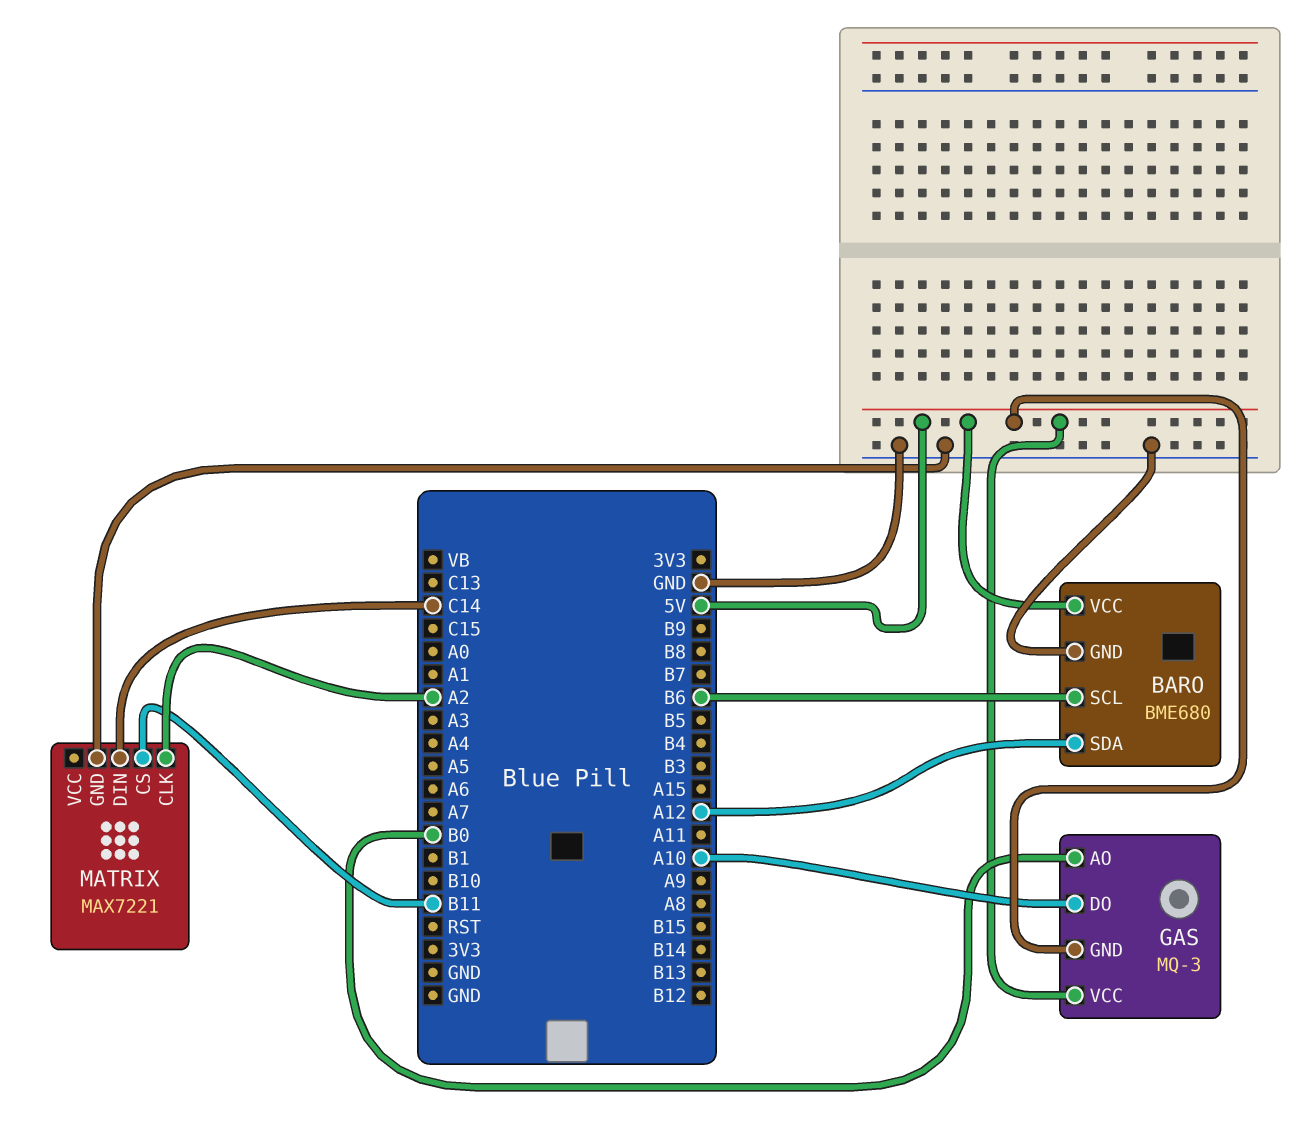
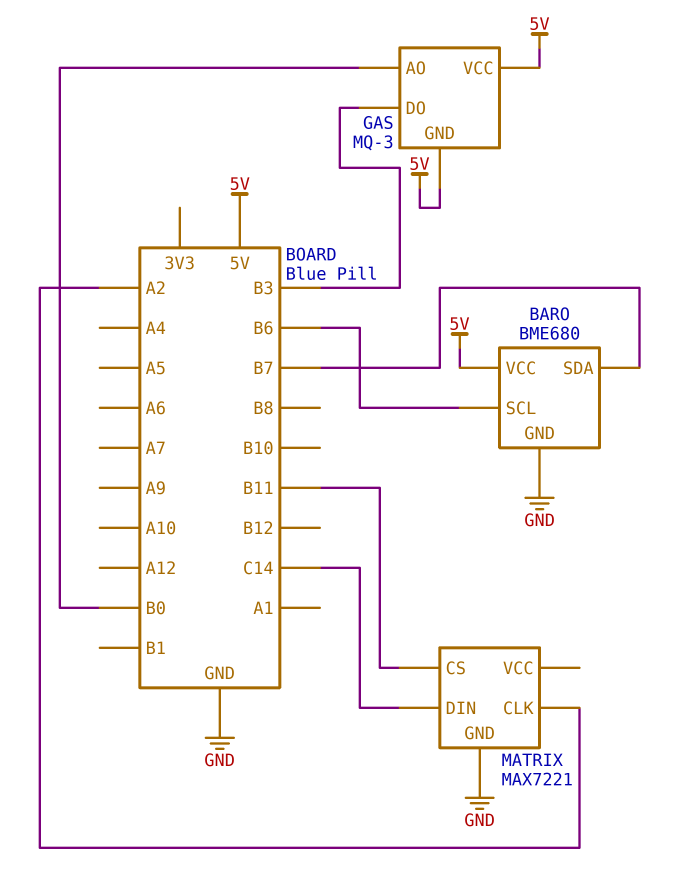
BARO pin SDA: A12 -> B7
GAS pin DO: A10 -> B3

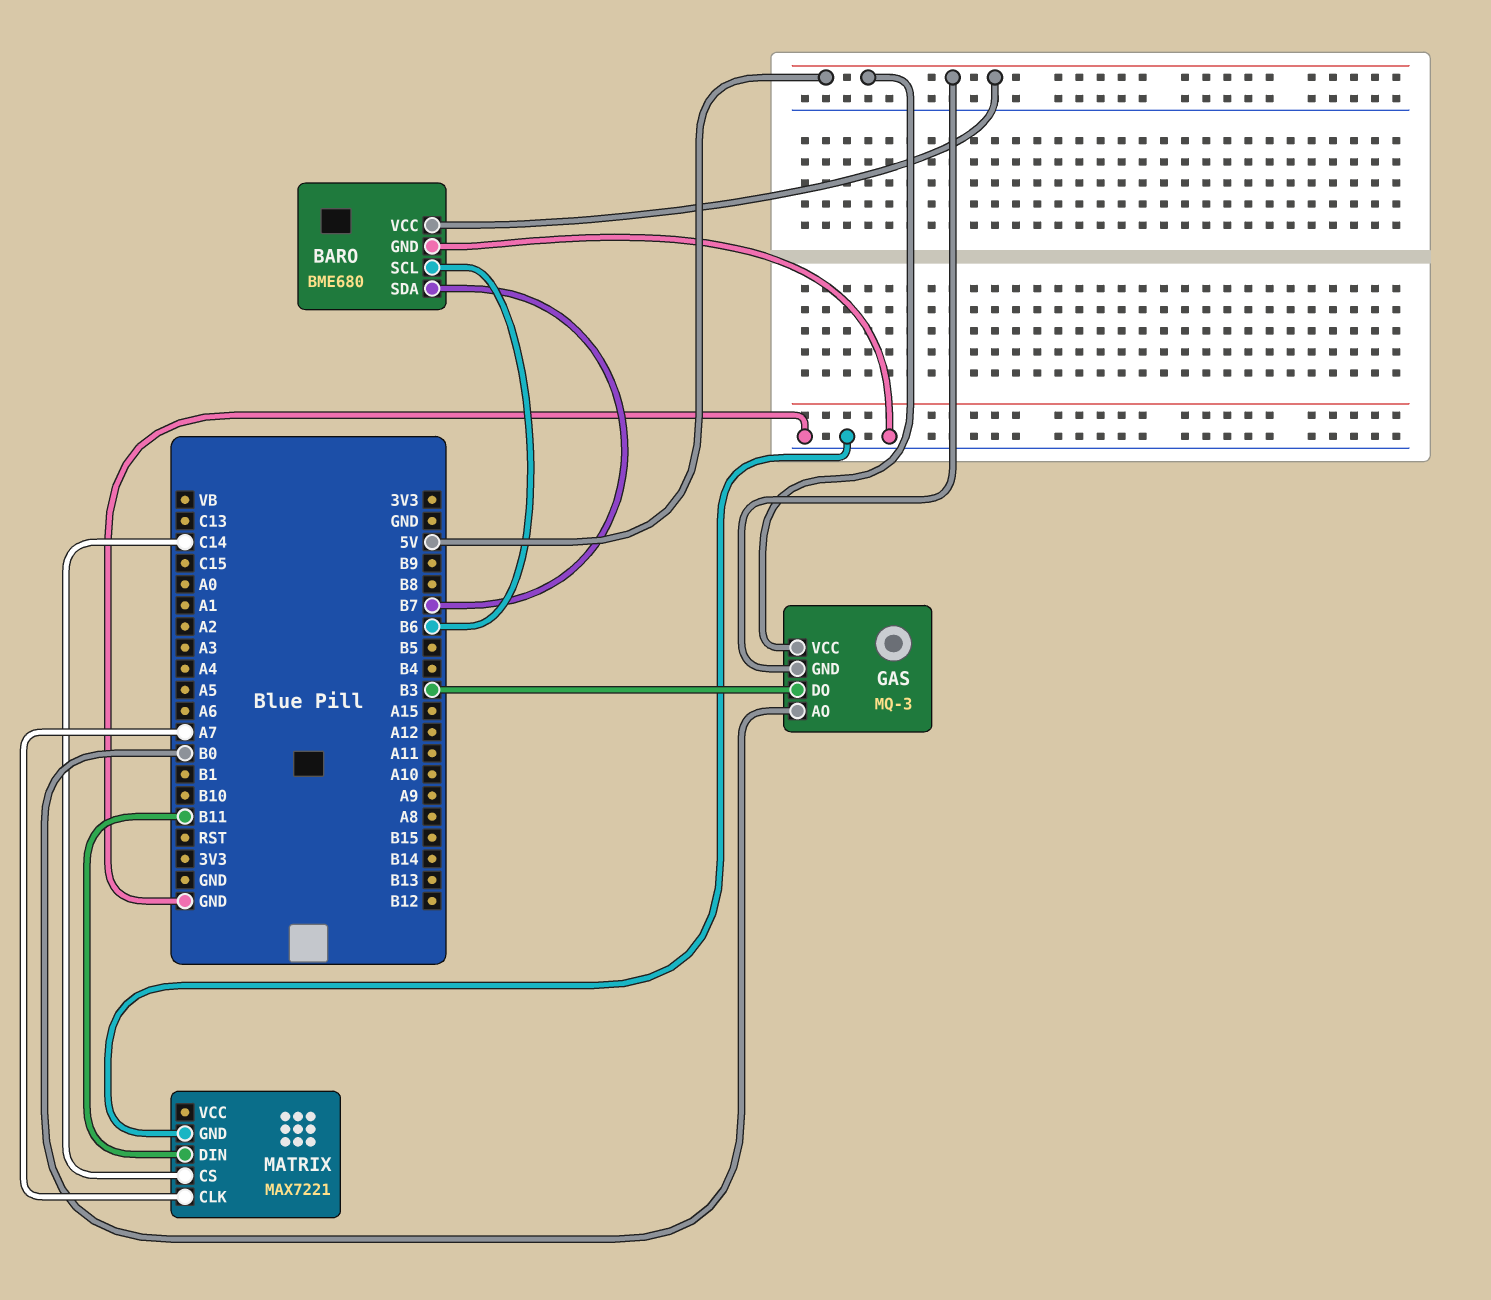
MATRIX pin CLK: A2 -> A7
MATRIX pin CS: B11 -> C14
MATRIX pin DIN: C14 -> B11

